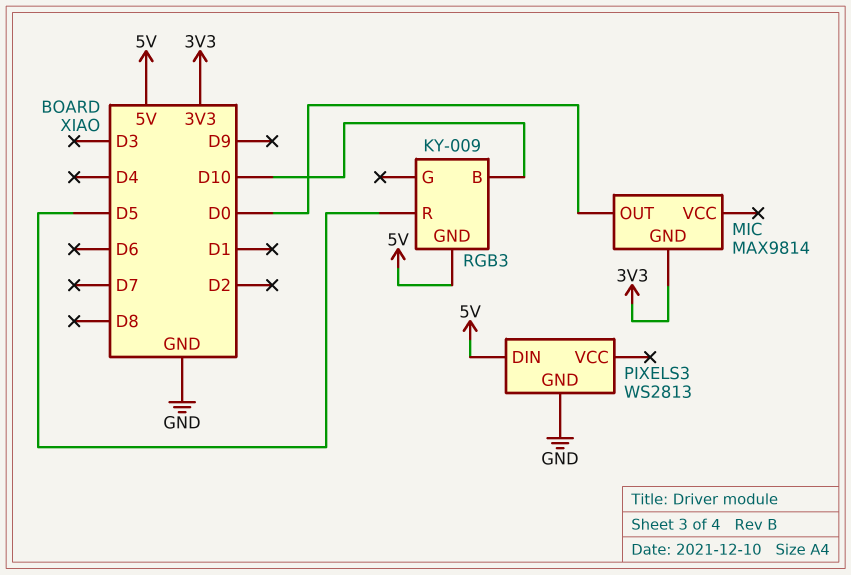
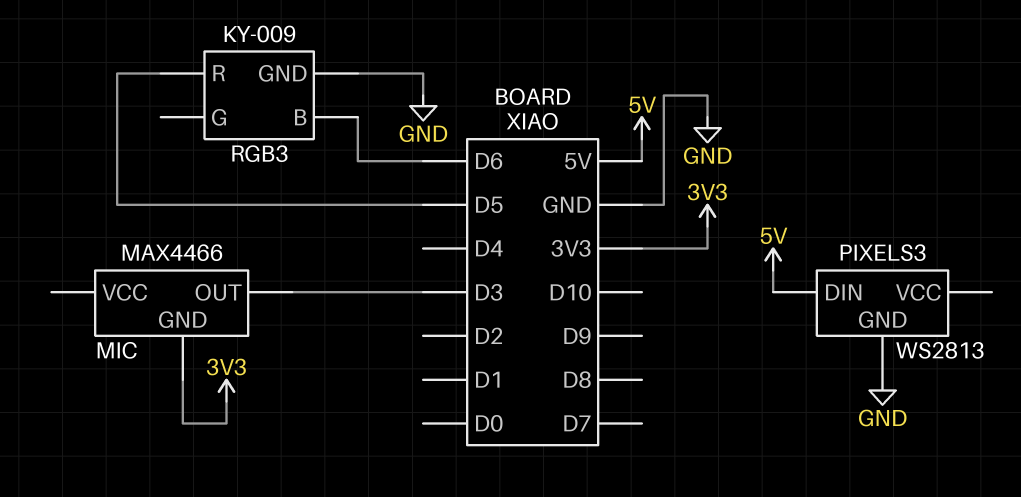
MIC: MAX9814 -> MAX4466
MIC pin OUT: D0 -> D3
RGB3 pin B: D10 -> D6
RGB3 pin GND: 5V -> GND

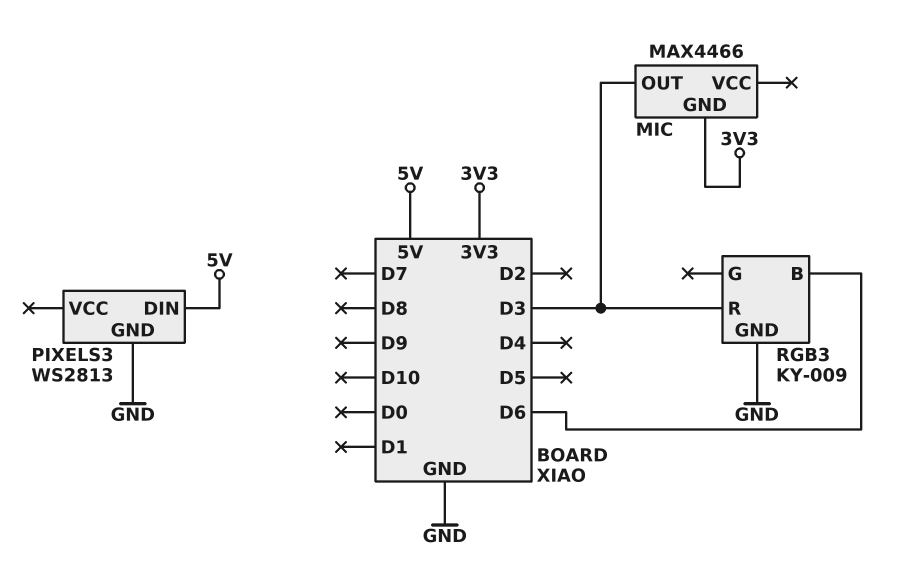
RGB3 pin R: D5 -> D3

